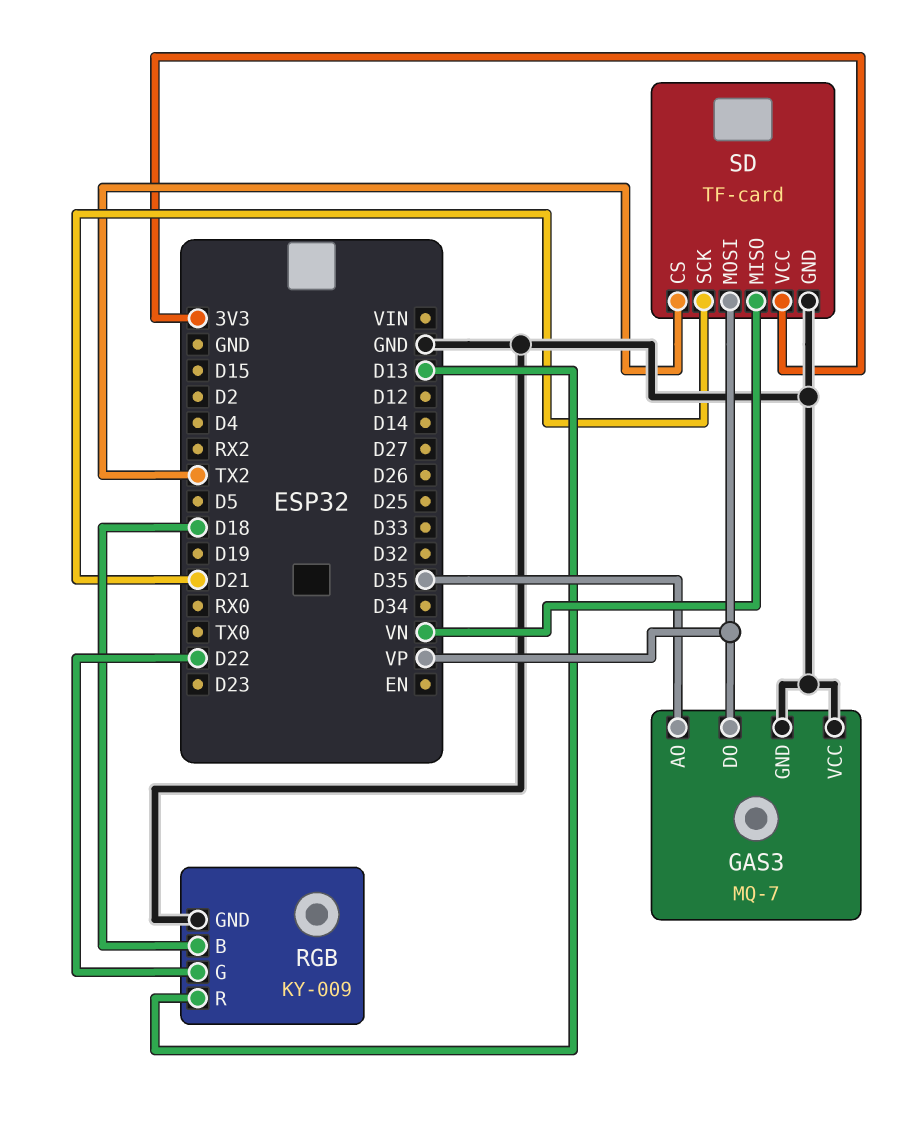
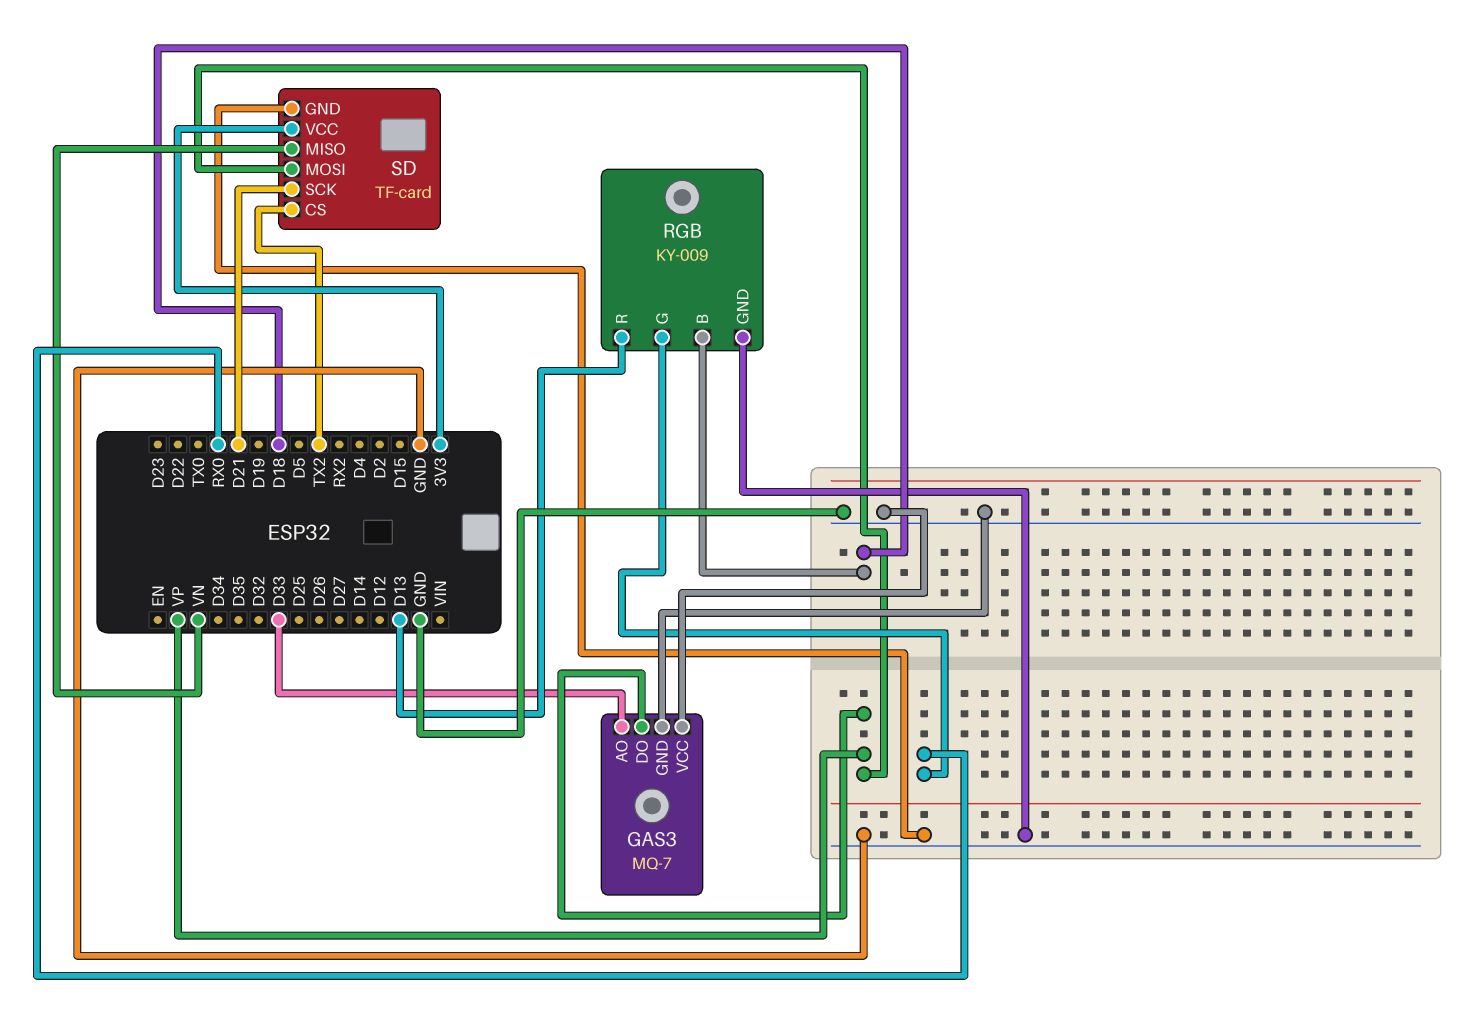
GAS3 pin AO: D35 -> D33
RGB pin G: D22 -> RX0

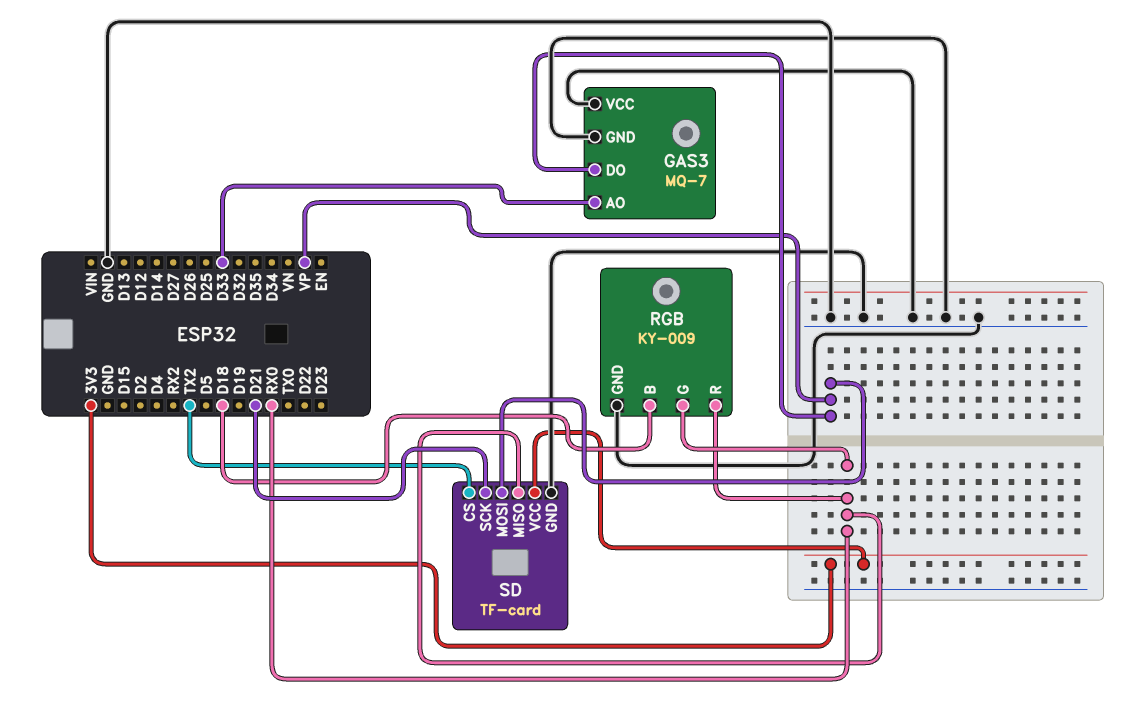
RGB pin R: D13 -> RX0
SD pin MISO: VN -> RX0

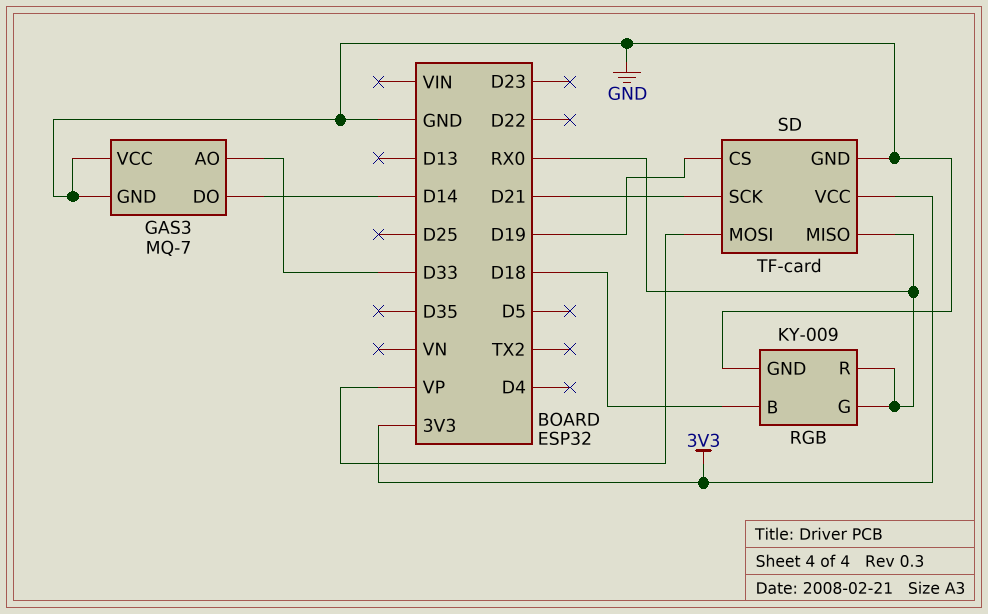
GAS3 pin DO: VP -> D14
SD pin CS: TX2 -> D19

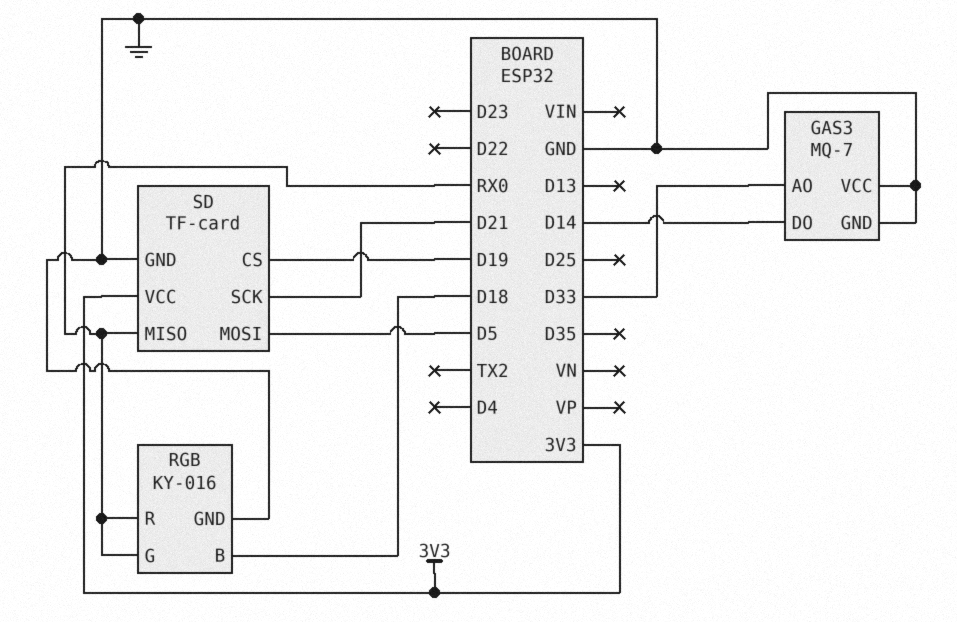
RGB: KY-009 -> KY-016
SD pin MOSI: VP -> D5

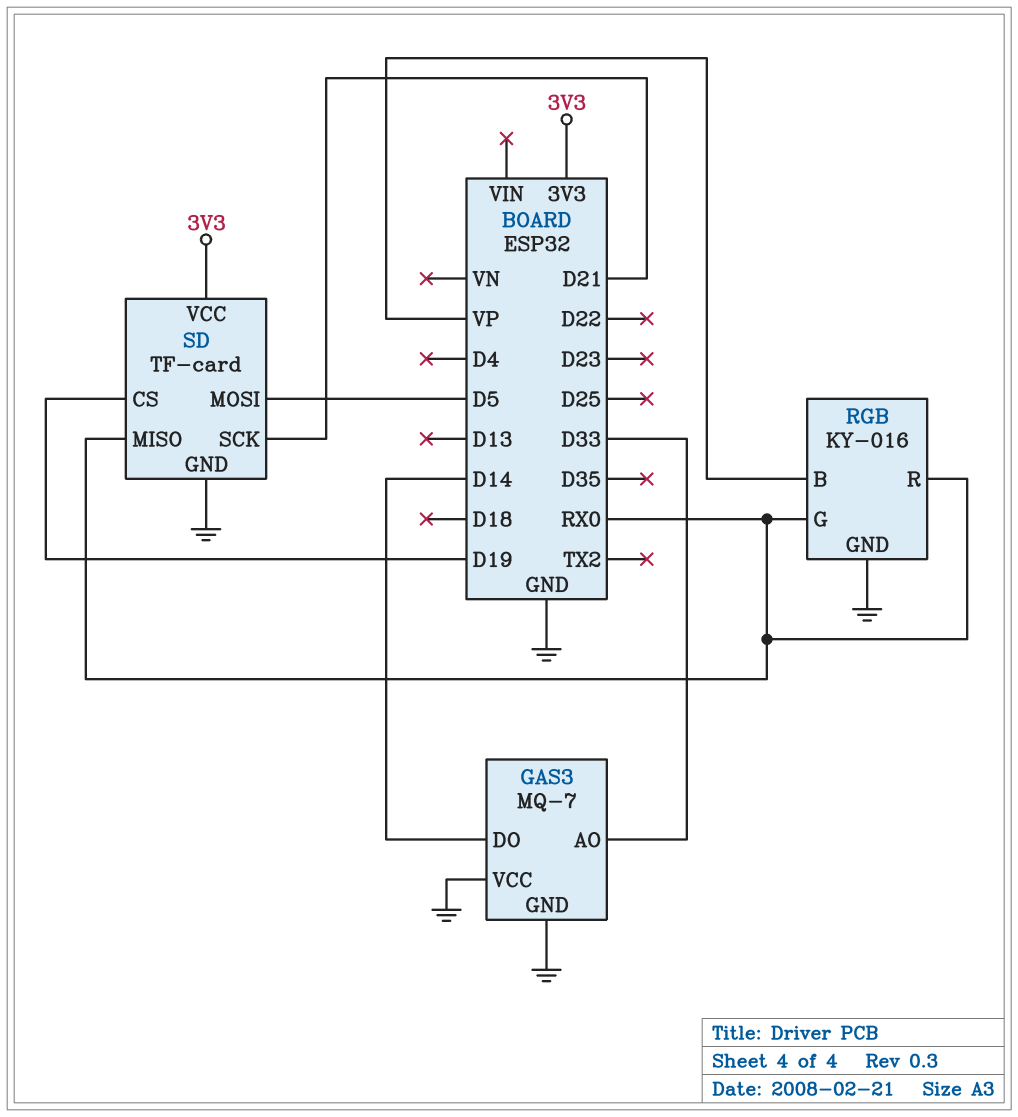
RGB pin B: D18 -> VP

